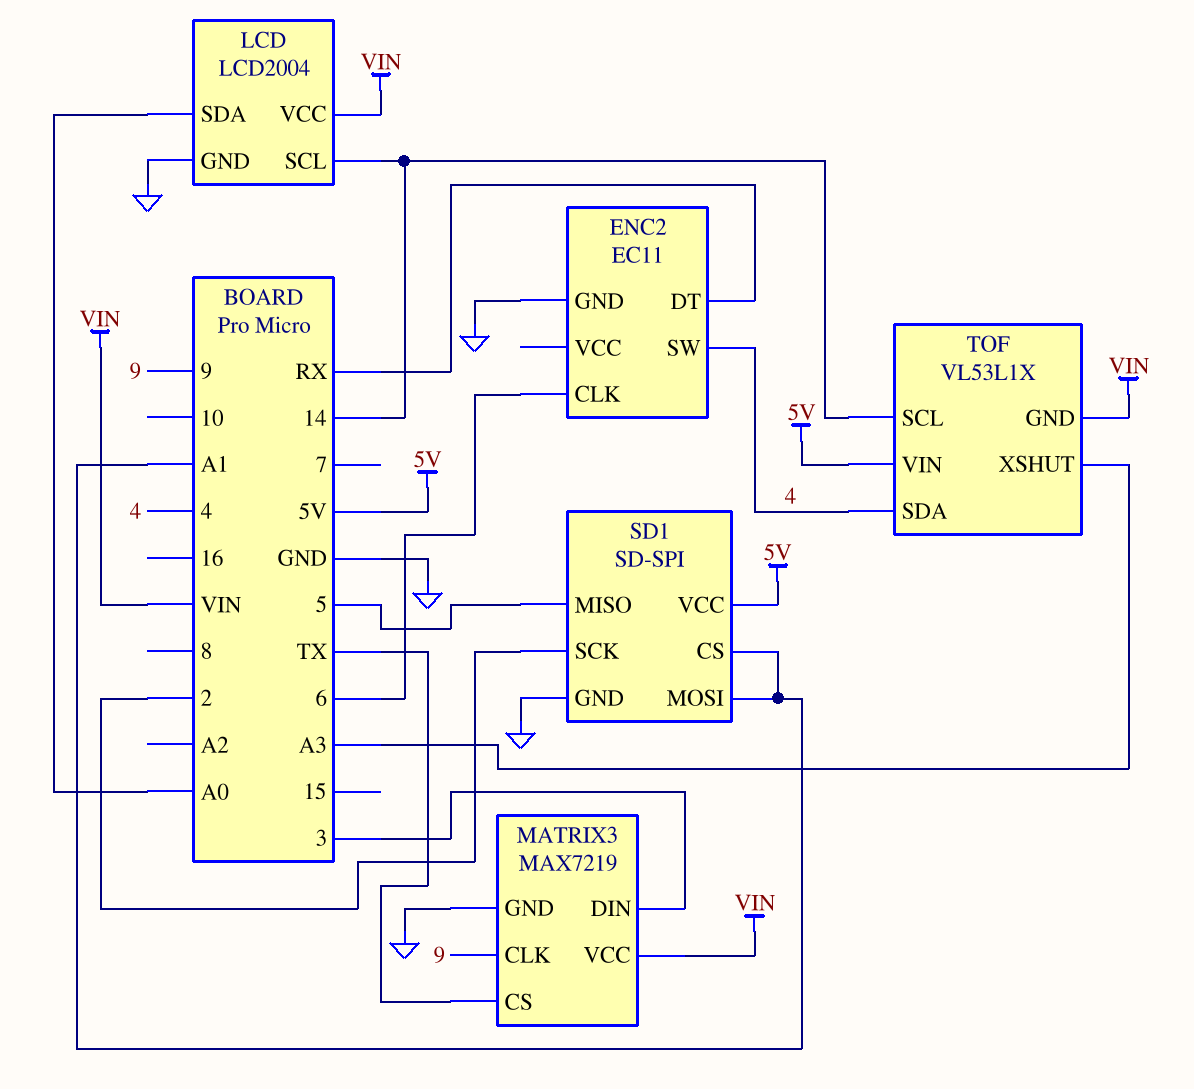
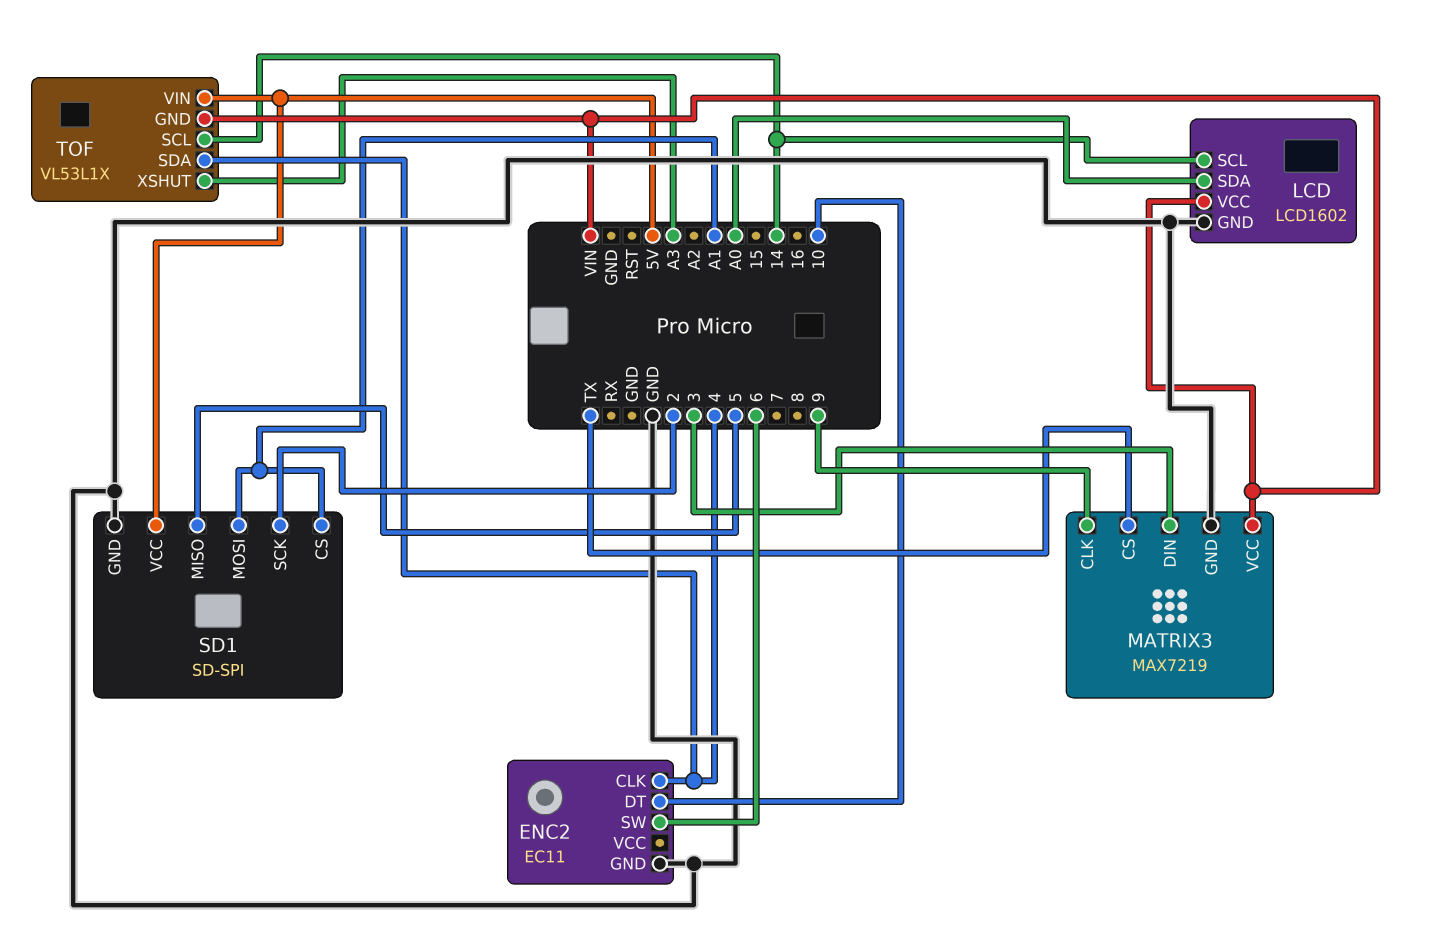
ENC2 pin CLK: 6 -> 4
ENC2 pin DT: RX -> 10
ENC2 pin SW: 4 -> 6
LCD: LCD2004 -> LCD1602

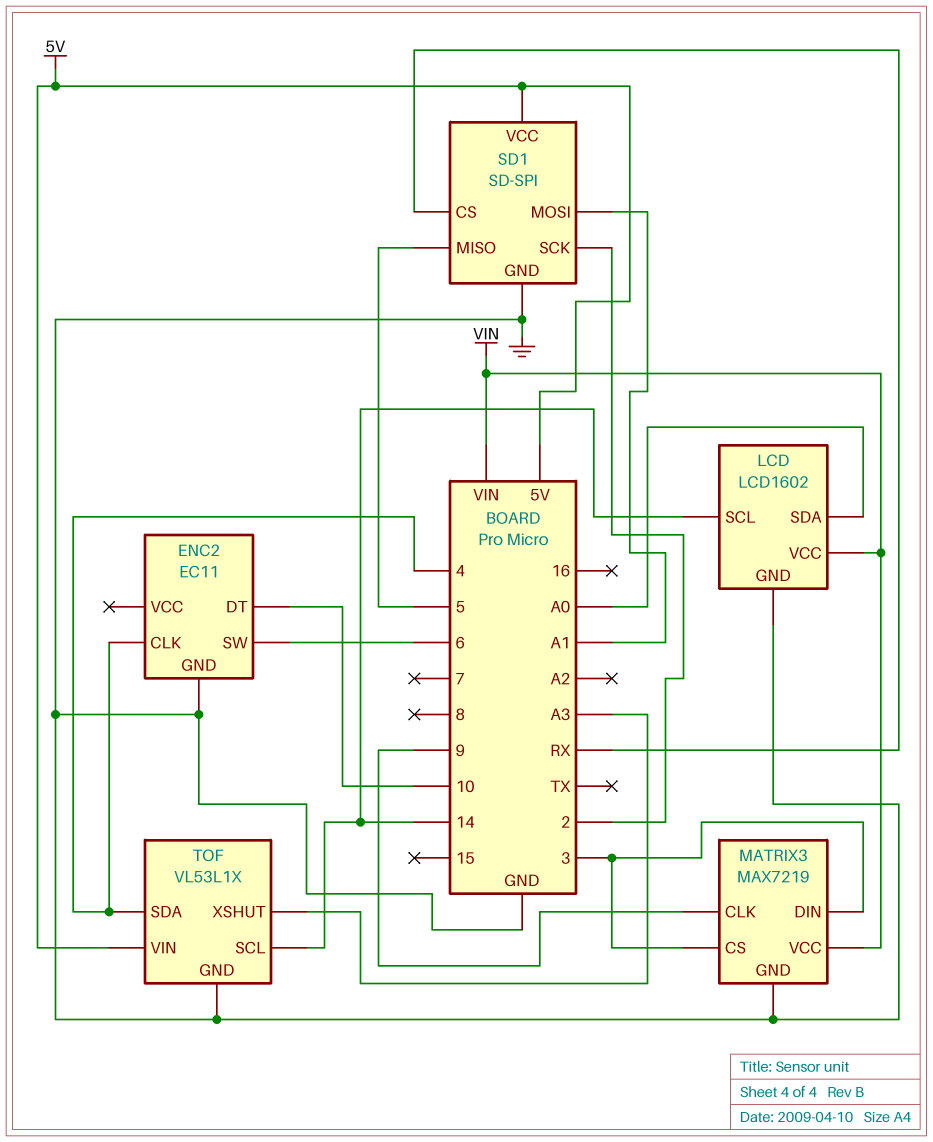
MATRIX3 pin CS: TX -> 3
SD1 pin CS: A1 -> RX
TOF pin GND: VIN -> GND

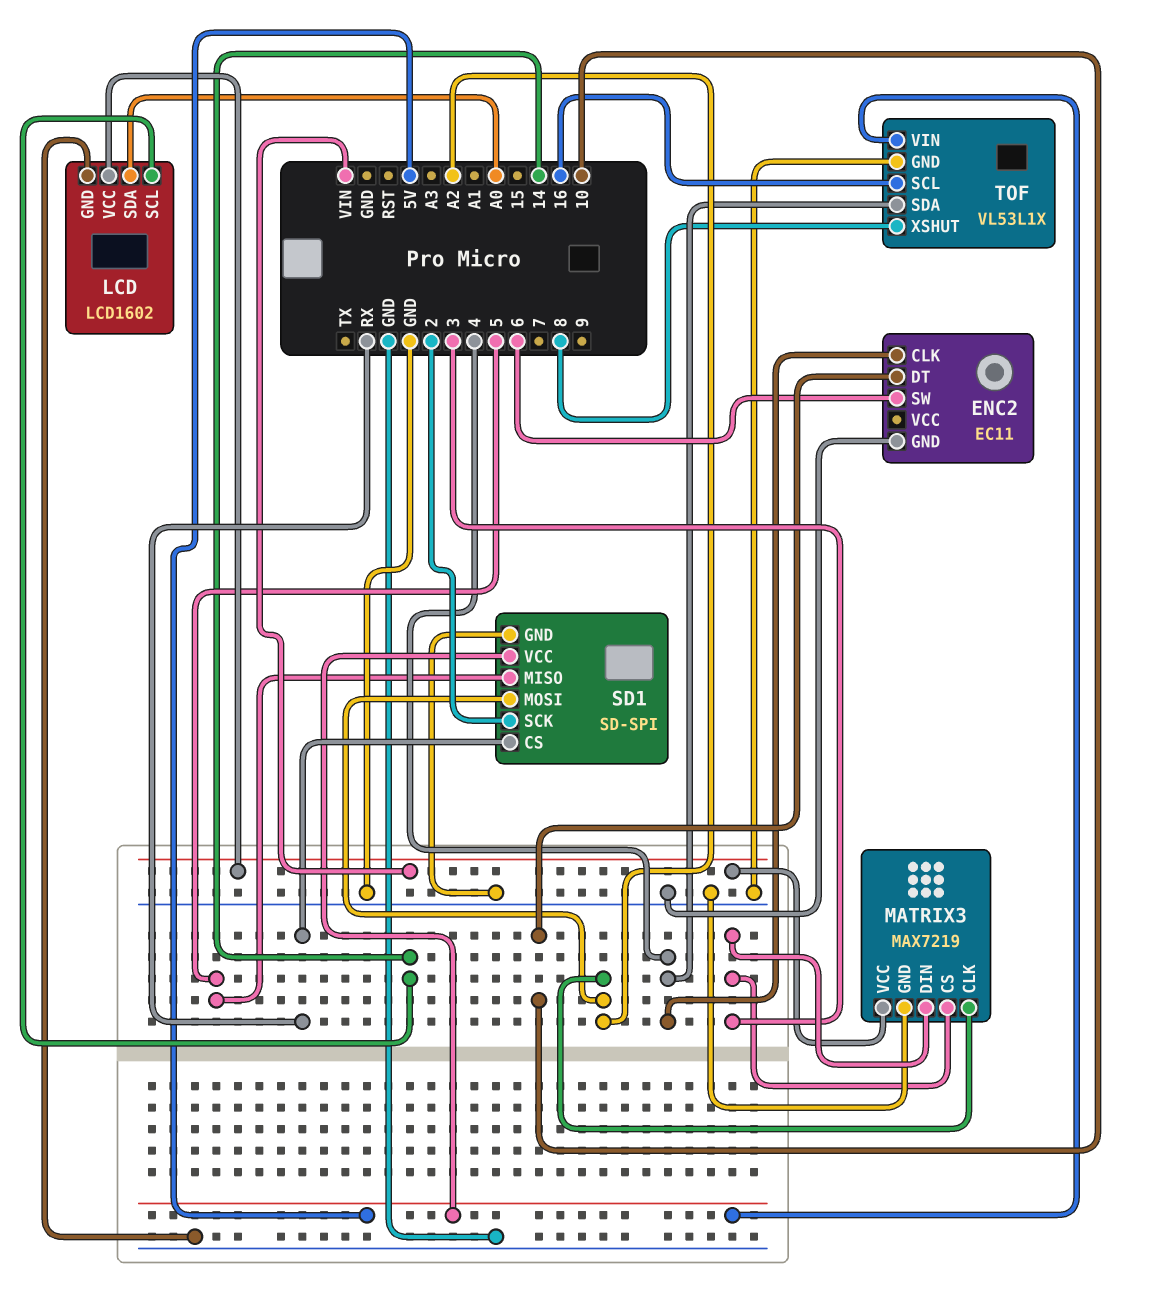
MATRIX3 pin CLK: 9 -> A2
SD1 pin MOSI: A1 -> A2
TOF pin SCL: 14 -> 16
TOF pin XSHUT: A3 -> 8

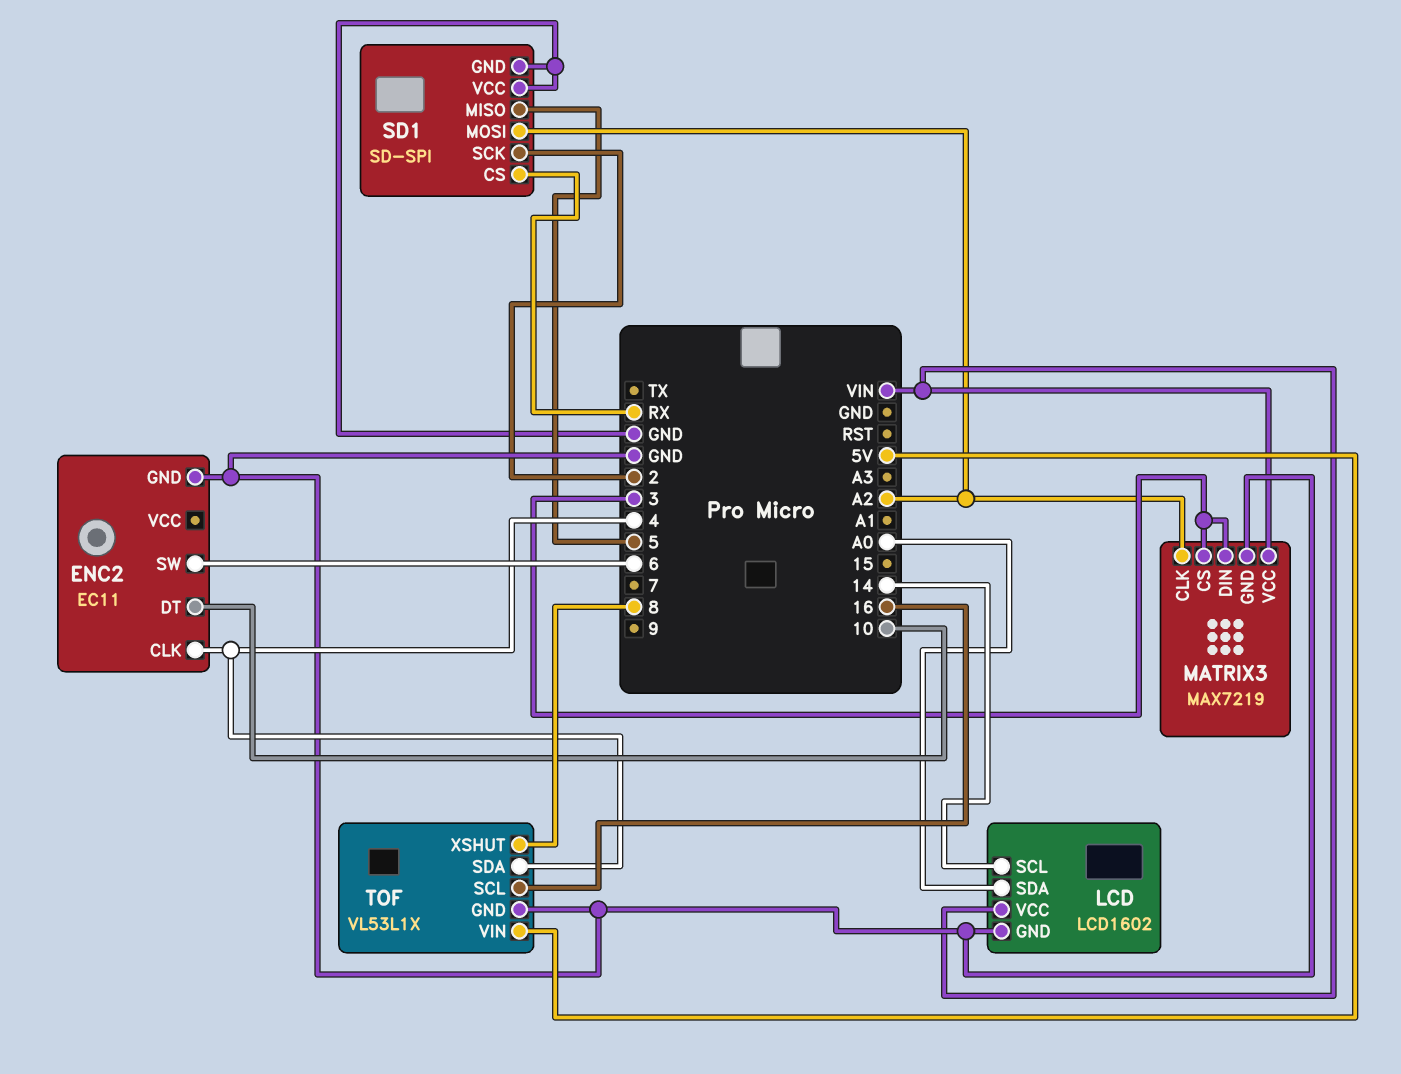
SD1 pin VCC: 5V -> GND

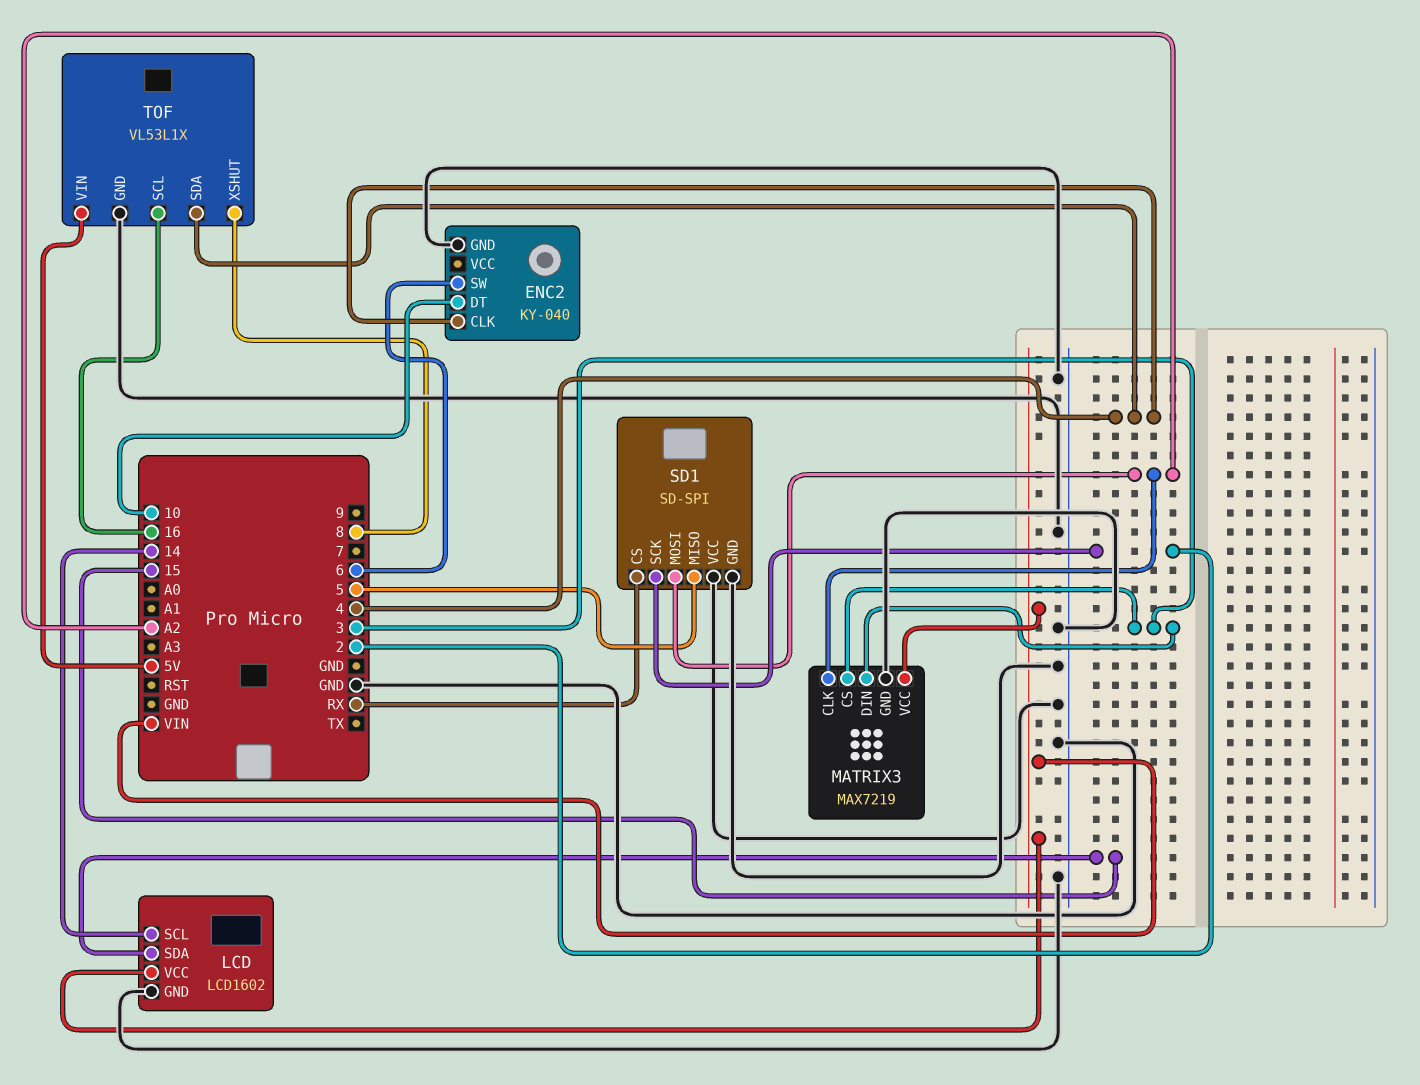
ENC2: EC11 -> KY-040
LCD pin SDA: A0 -> 15

